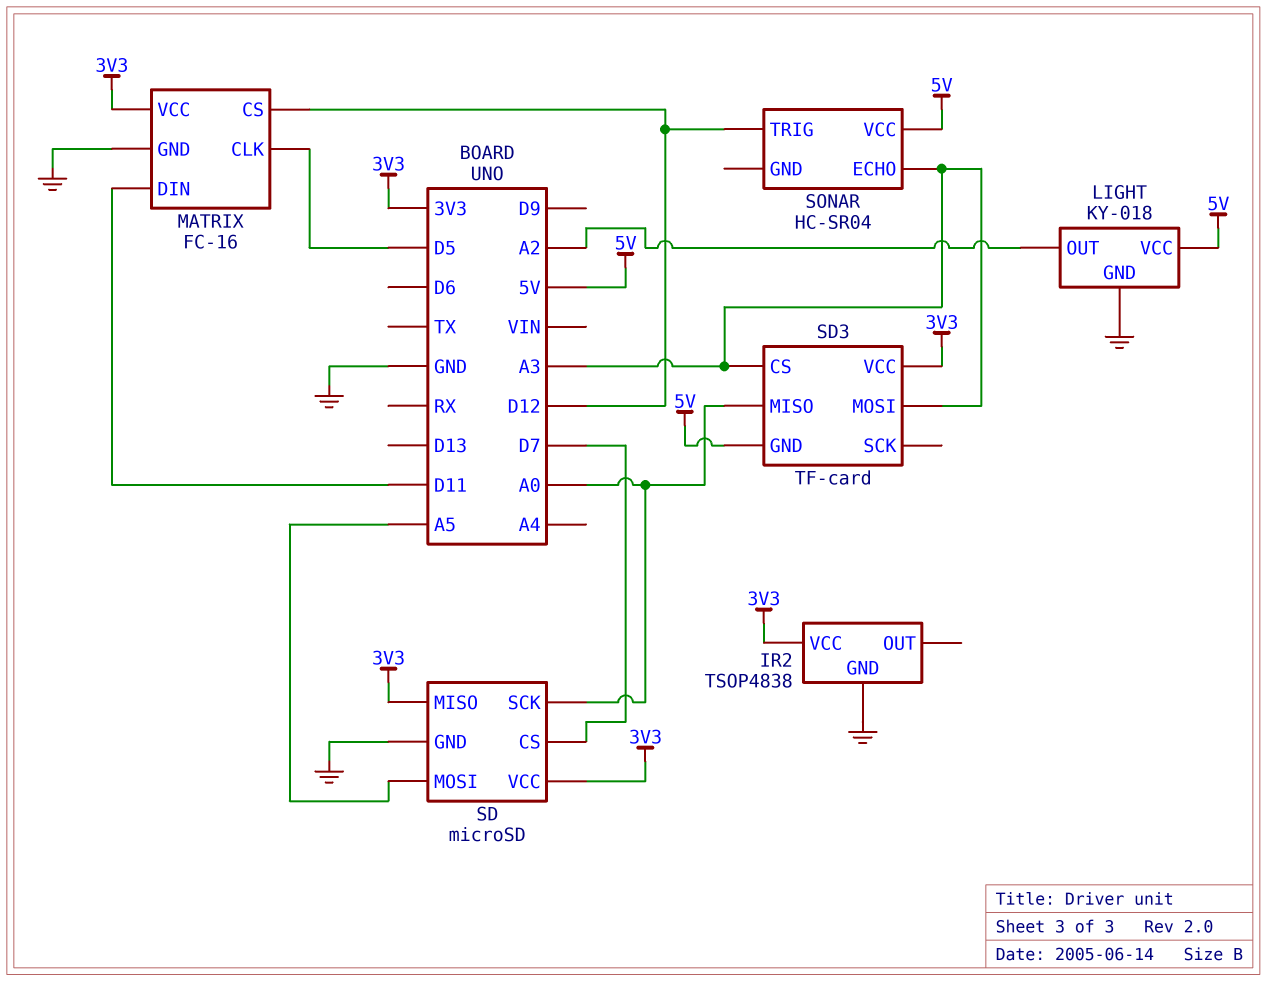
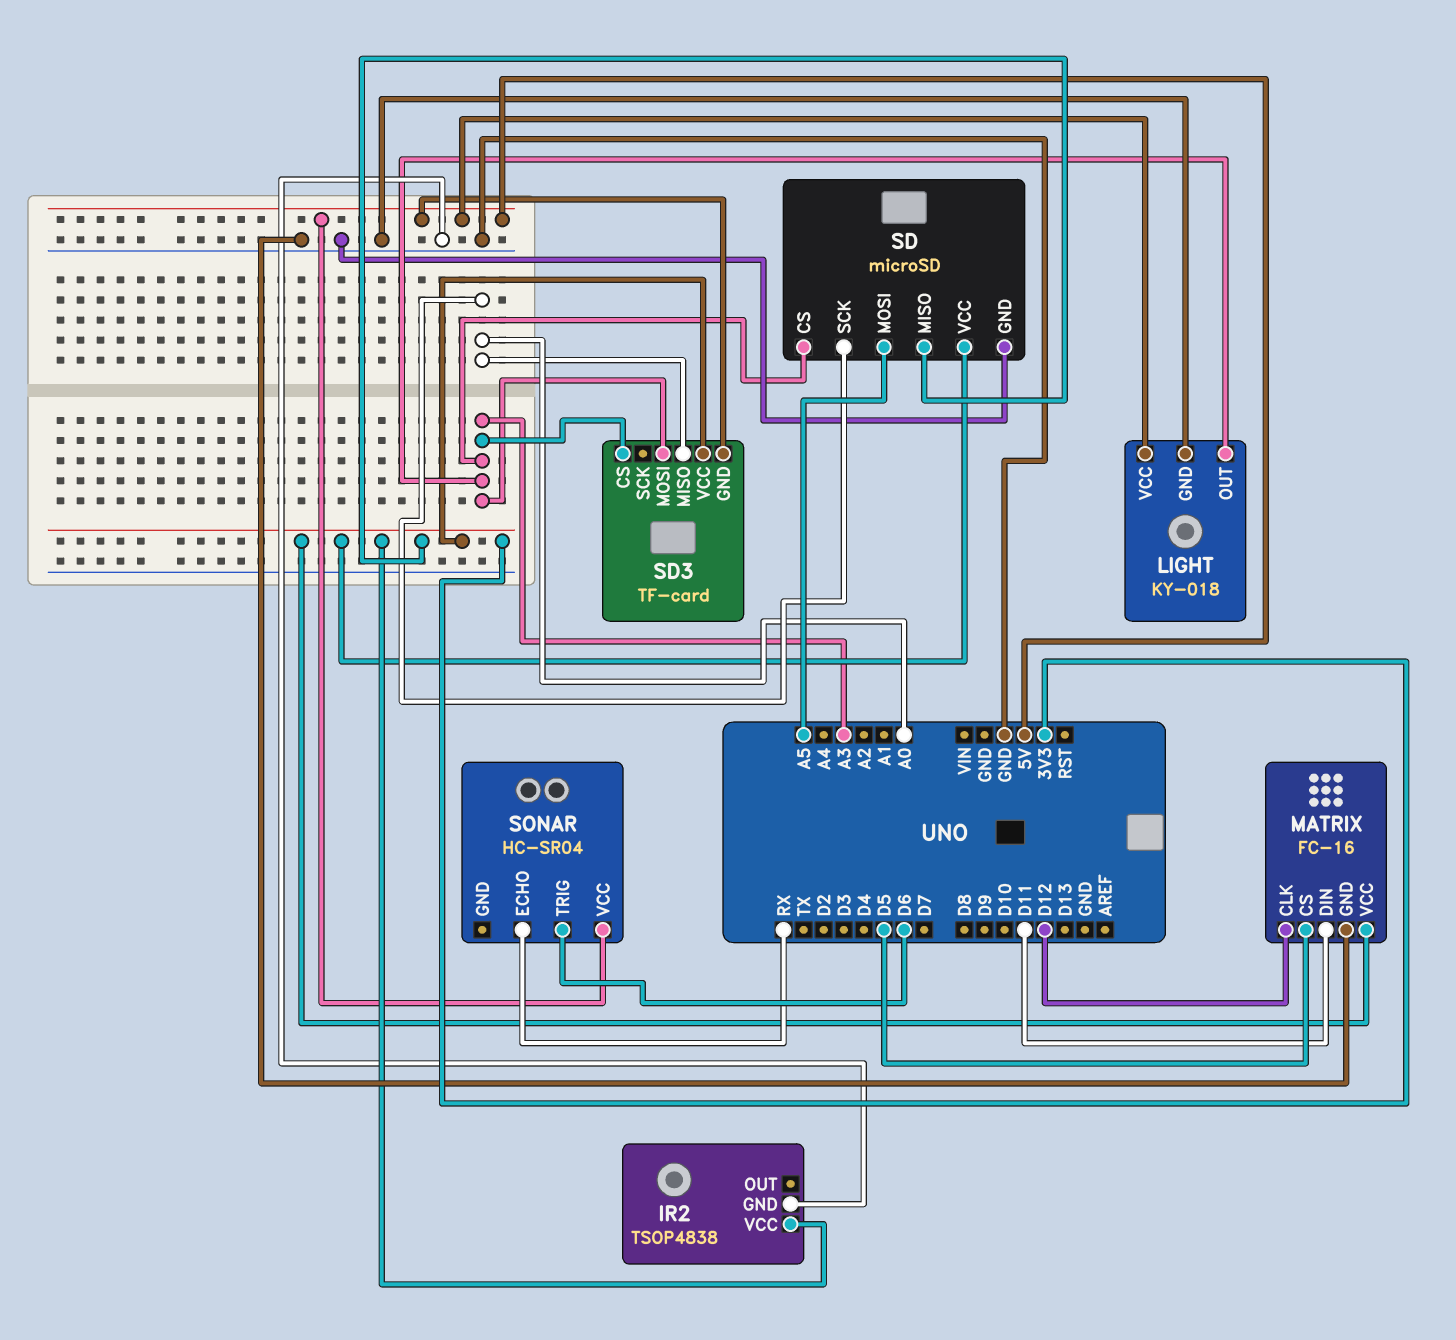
LIGHT pin OUT: A2 -> A3
MATRIX pin CLK: D5 -> D12
MATRIX pin CS: D12 -> D5
SD pin CS: D7 -> A3
SONAR pin ECHO: A3 -> RX
SONAR pin TRIG: D12 -> D6

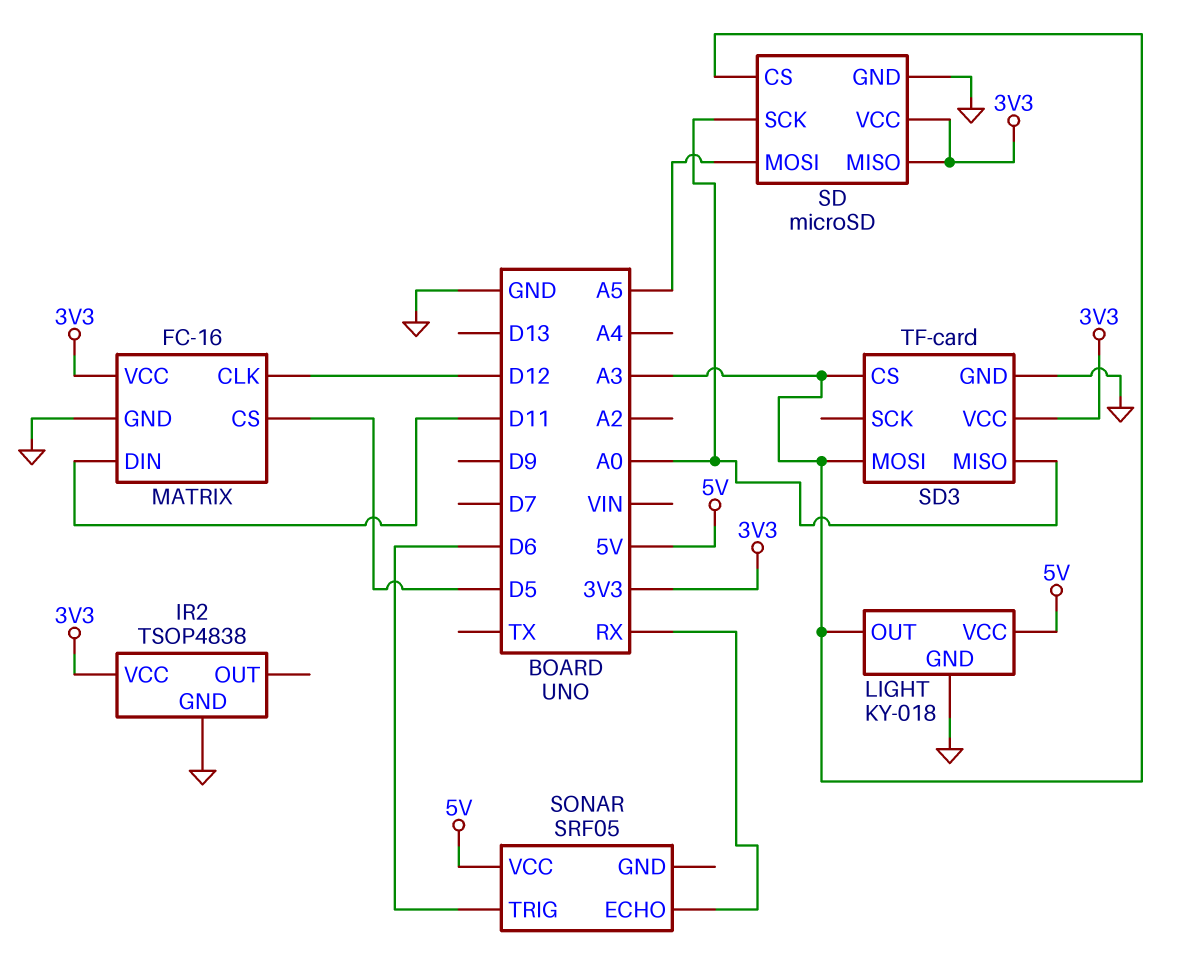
SD3 pin GND: 5V -> GND
SONAR: HC-SR04 -> SRF05

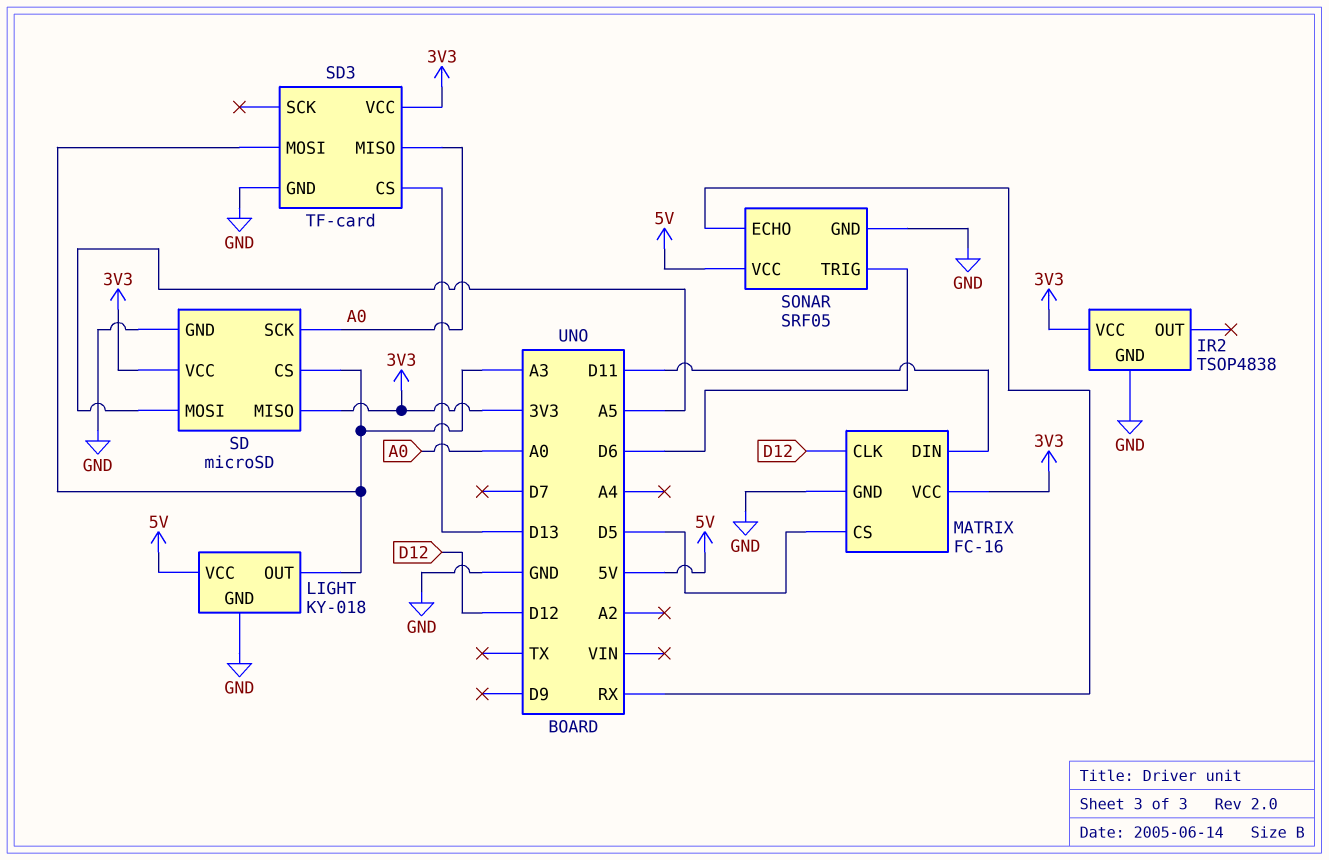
SD3 pin CS: A3 -> D13
SONAR pin GND: none -> GND

